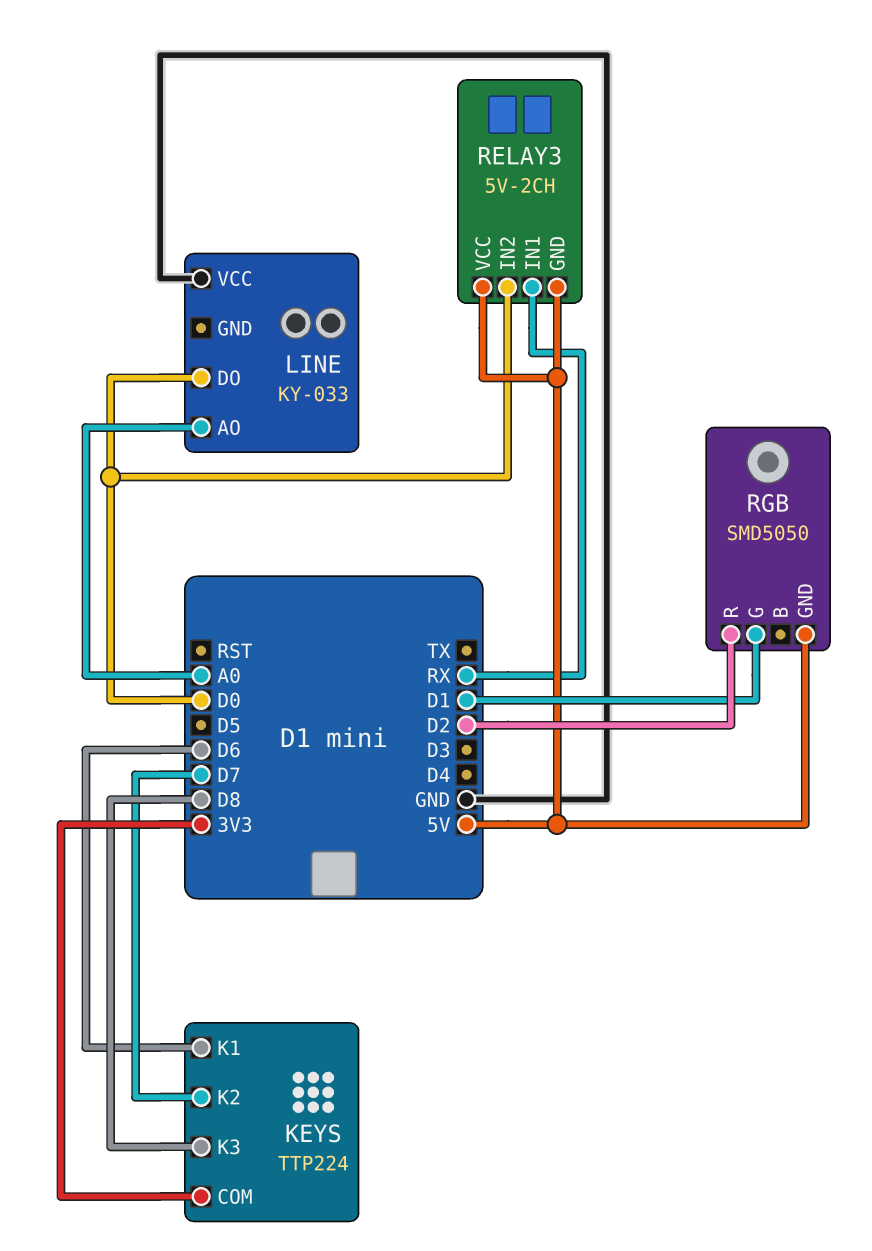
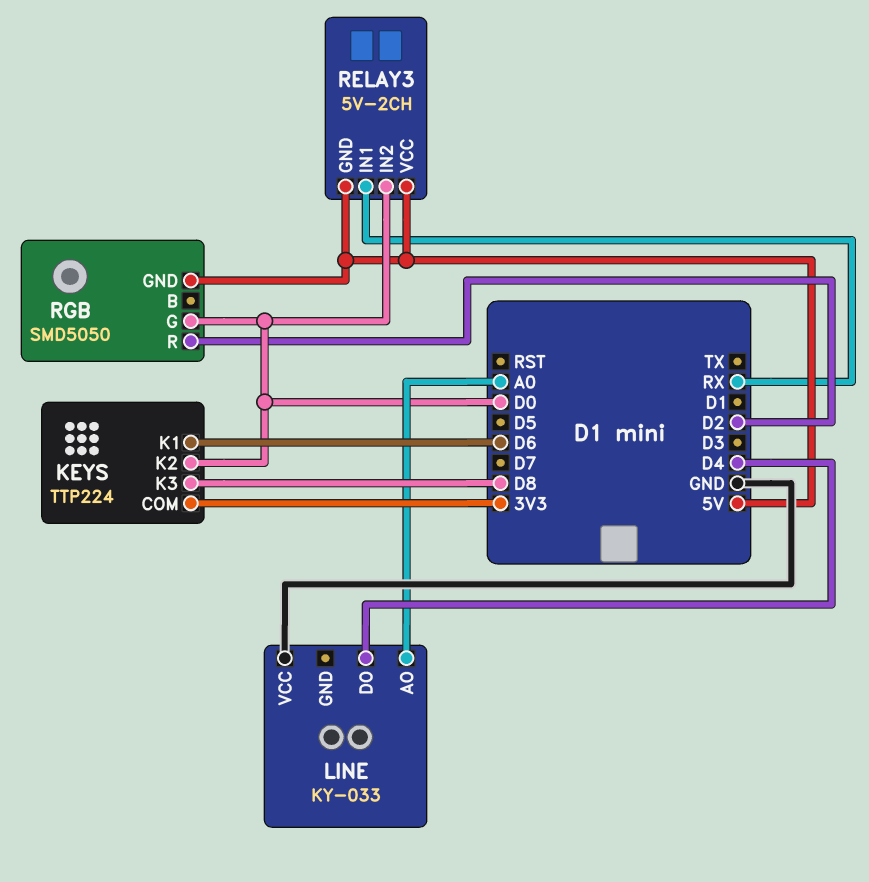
KEYS pin K2: D7 -> D0
LINE pin DO: D0 -> D4
RGB pin G: D1 -> D0

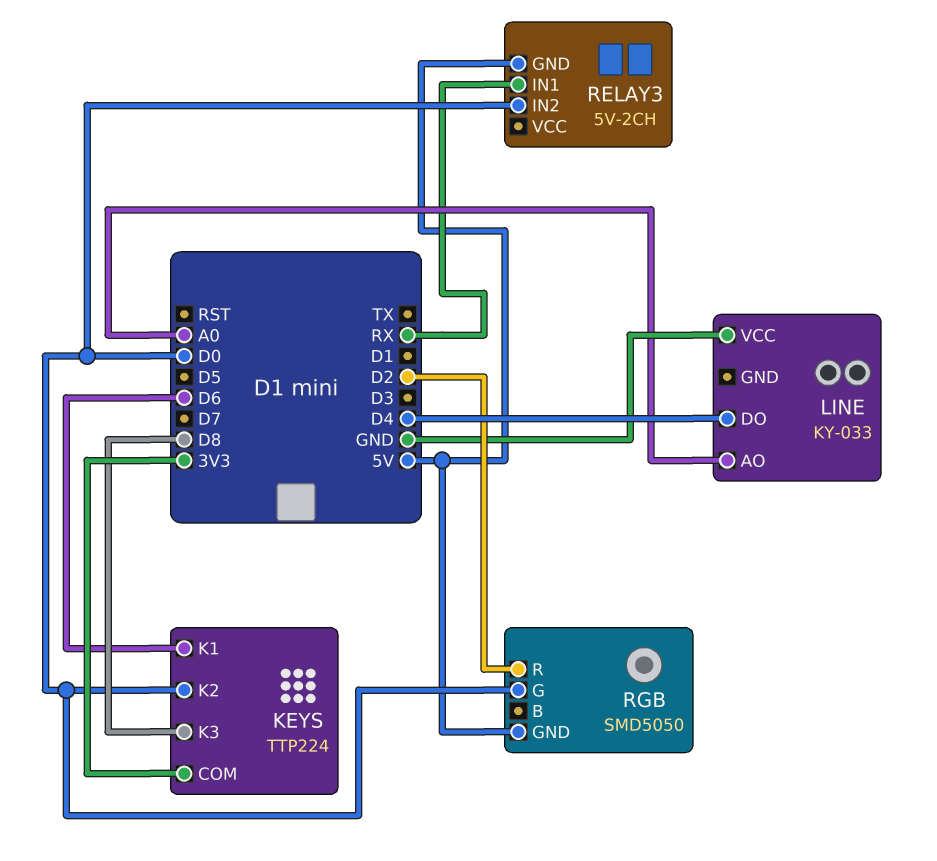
RELAY3 pin VCC: 5V -> none

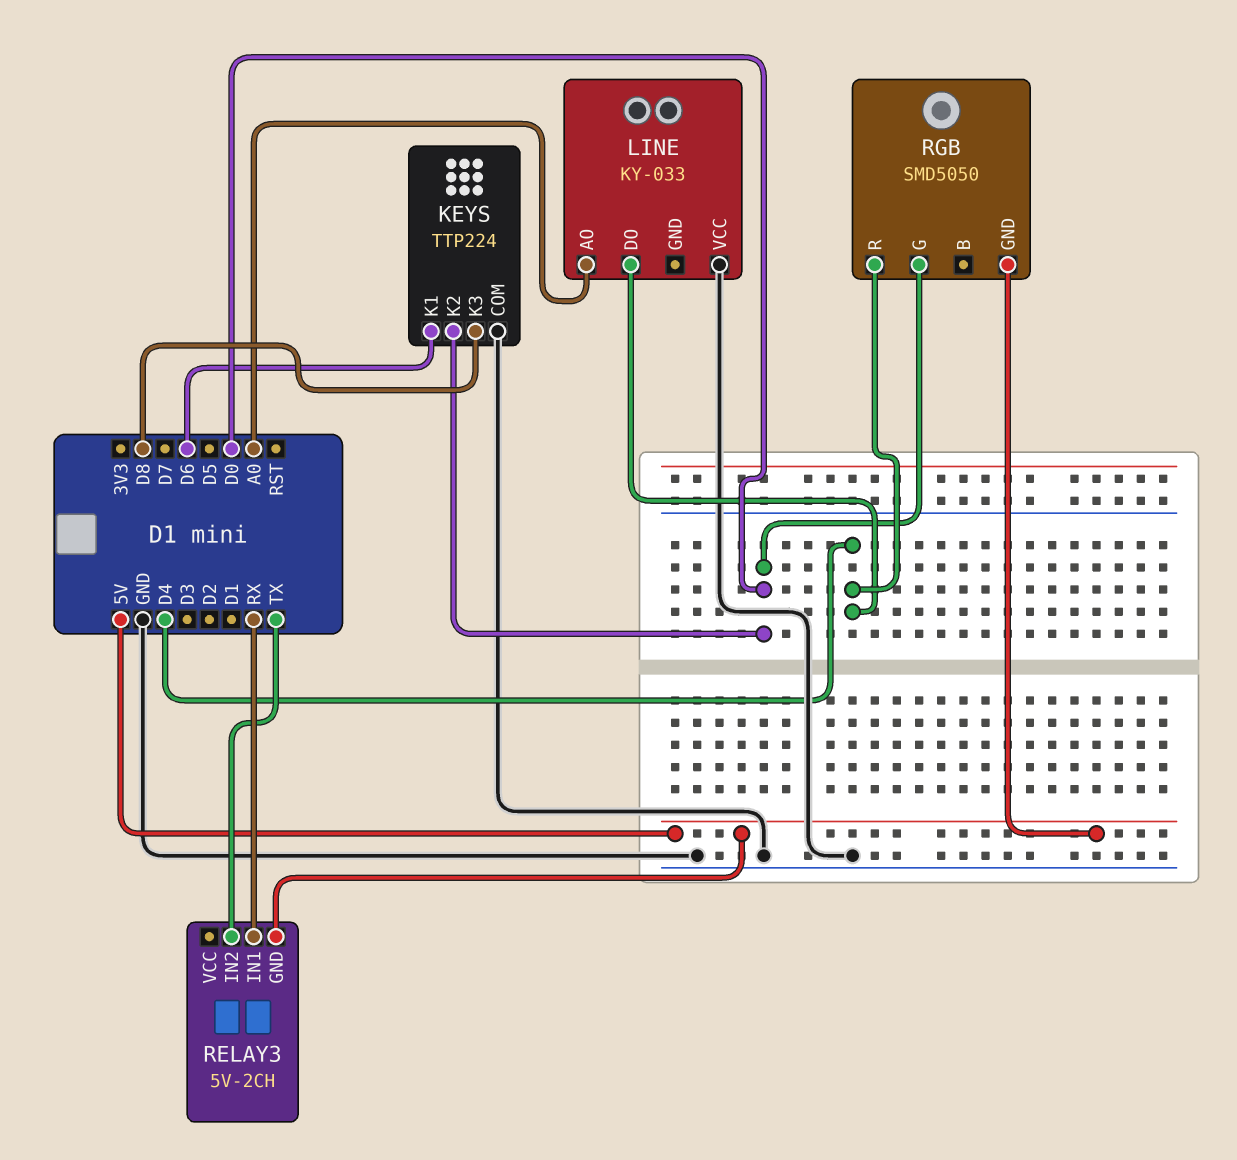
KEYS pin COM: 3V3 -> GND
RELAY3 pin IN2: D0 -> TX
RGB pin R: D2 -> D4

